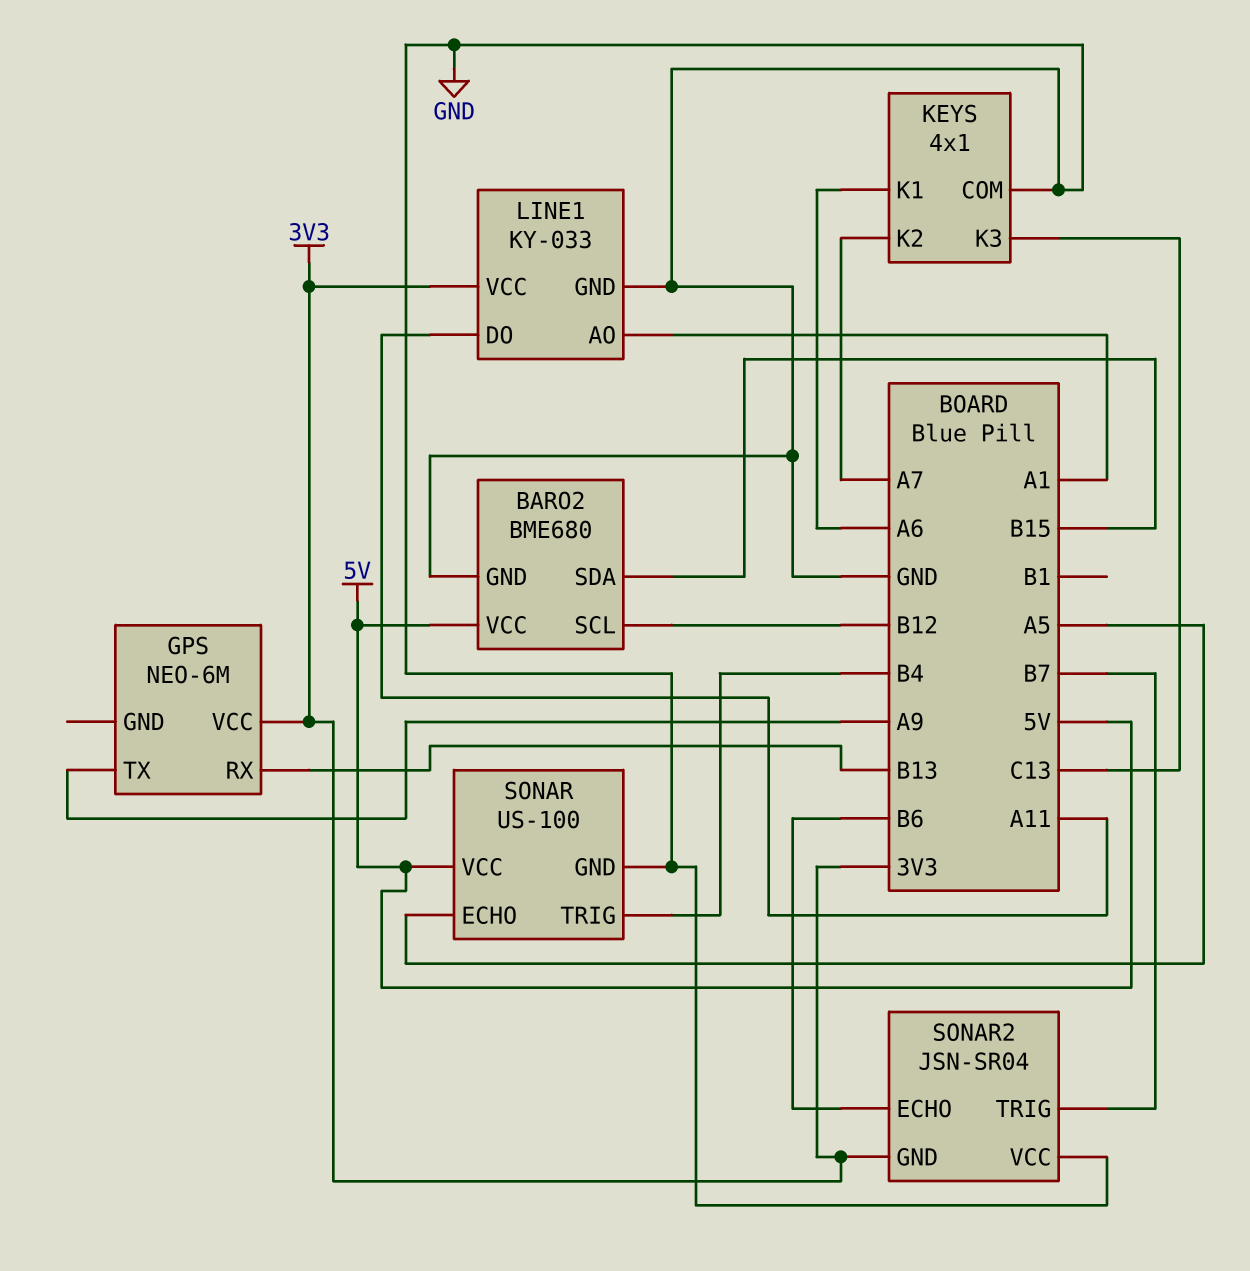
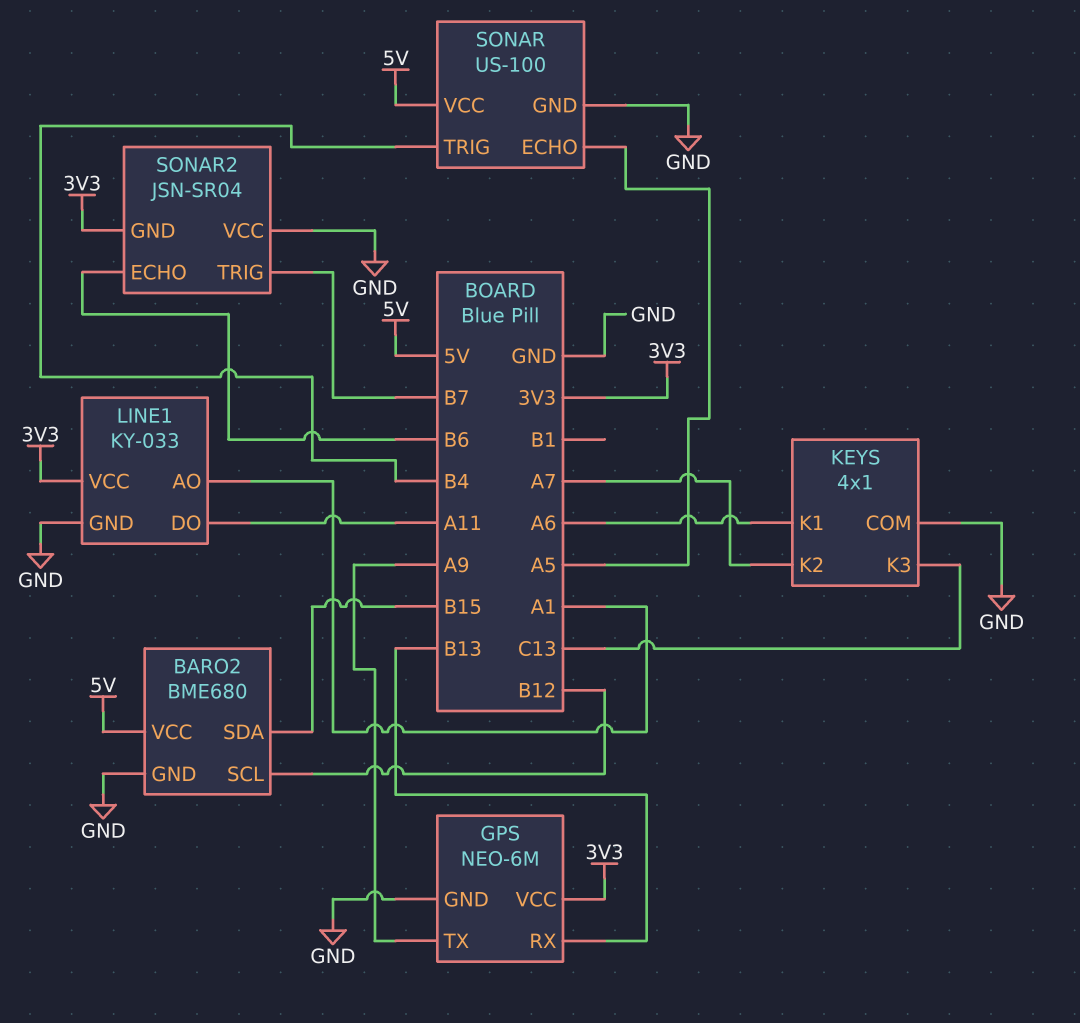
GPS pin GND: none -> GND

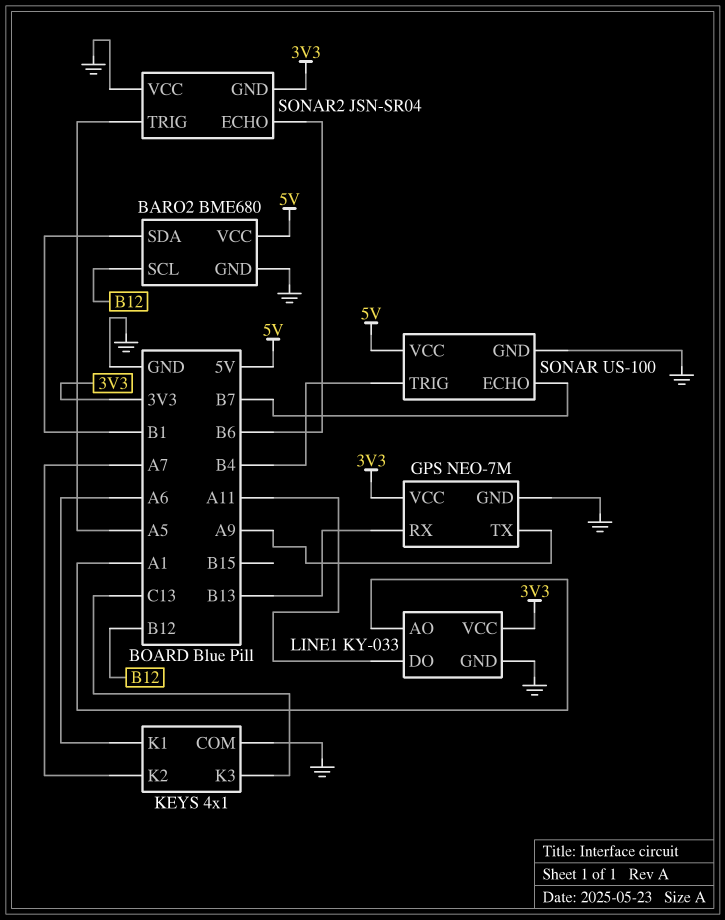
BARO2 pin SDA: B15 -> B1
GPS: NEO-6M -> NEO-7M
SONAR pin ECHO: A5 -> B7
SONAR2 pin TRIG: B7 -> A5

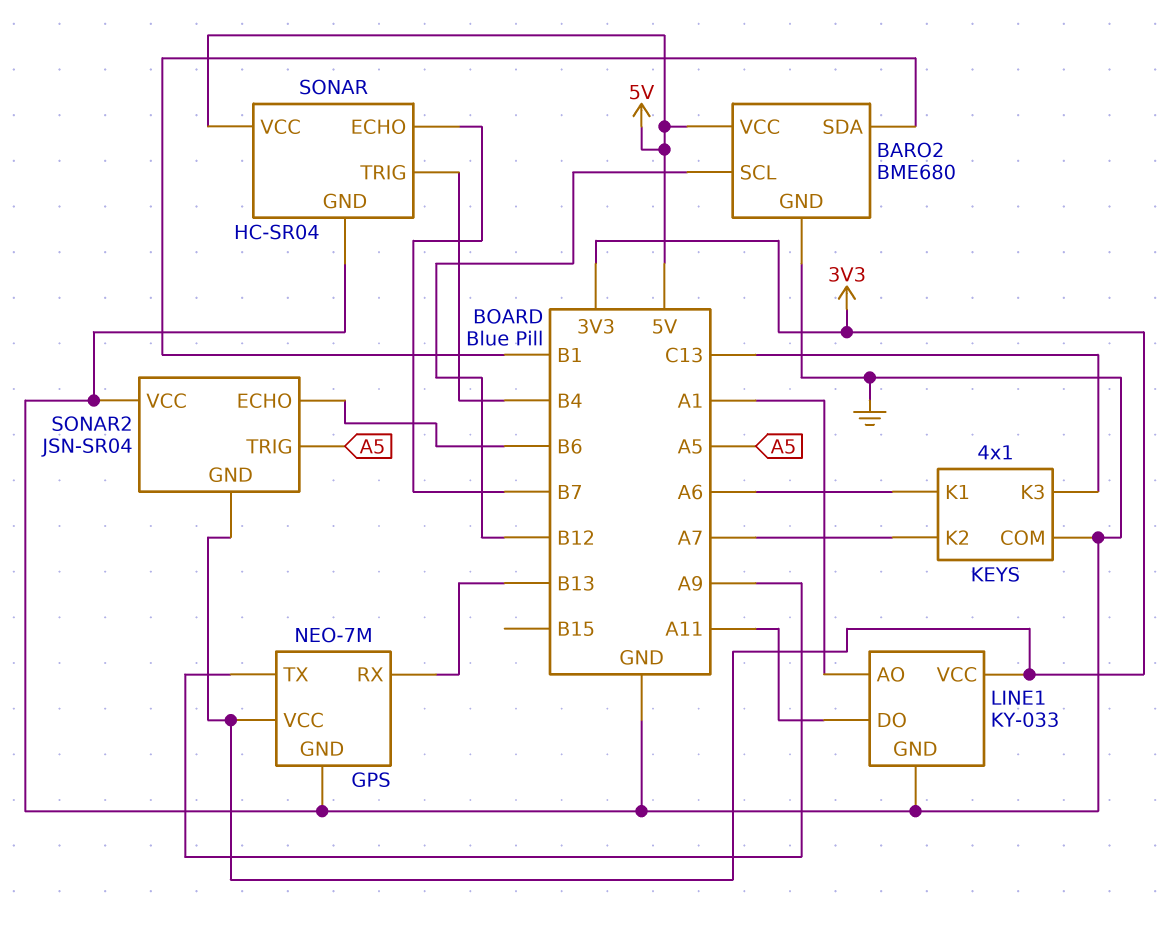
SONAR: US-100 -> HC-SR04

